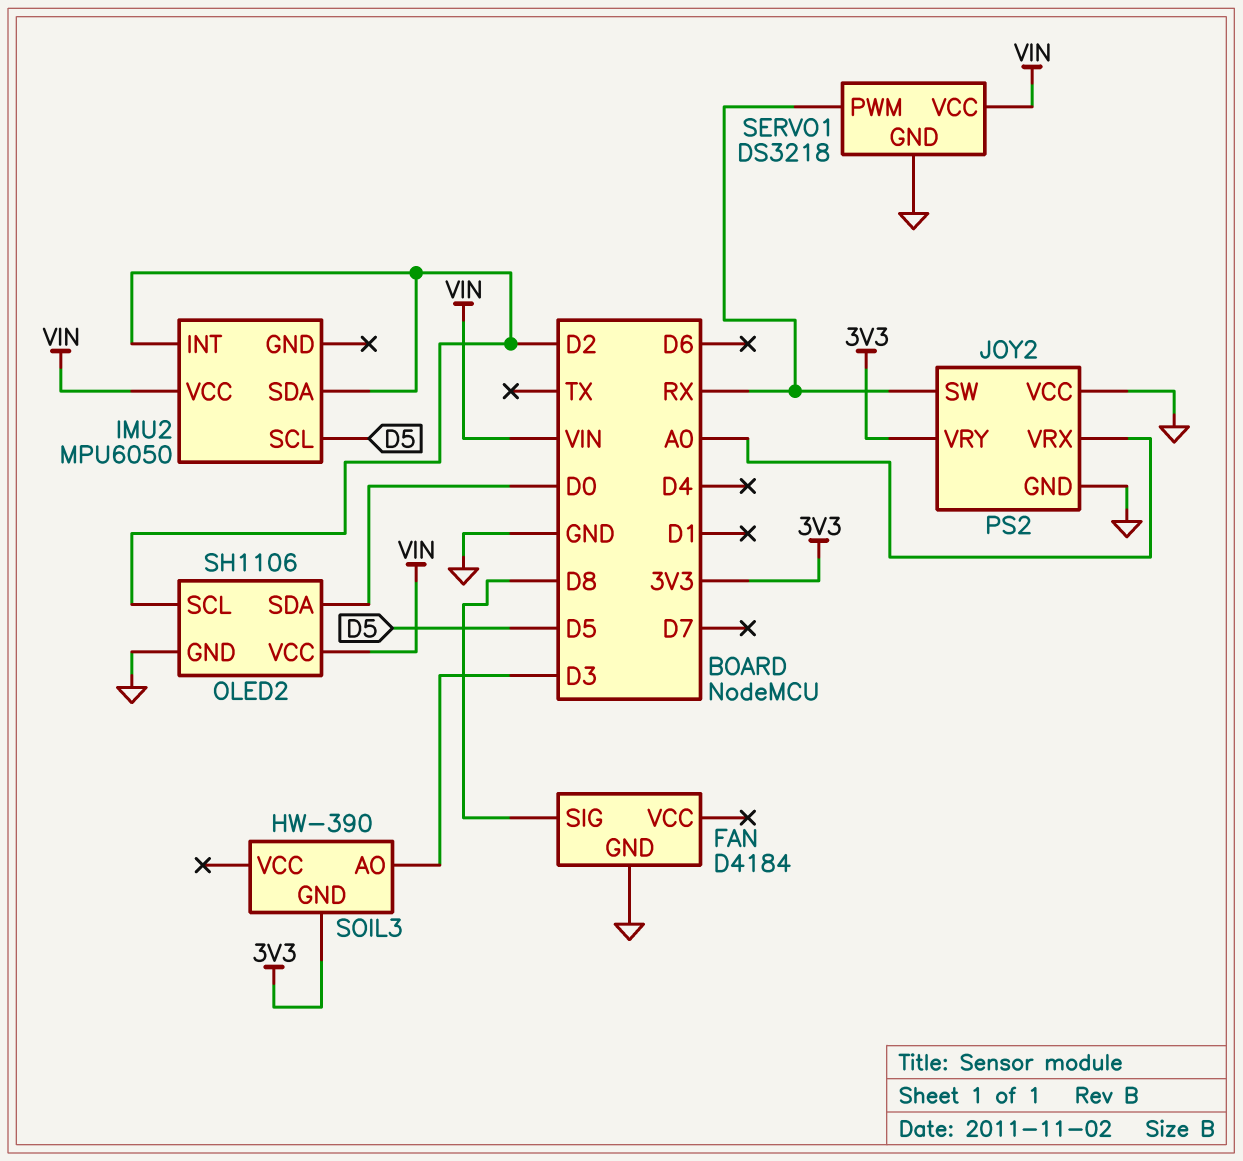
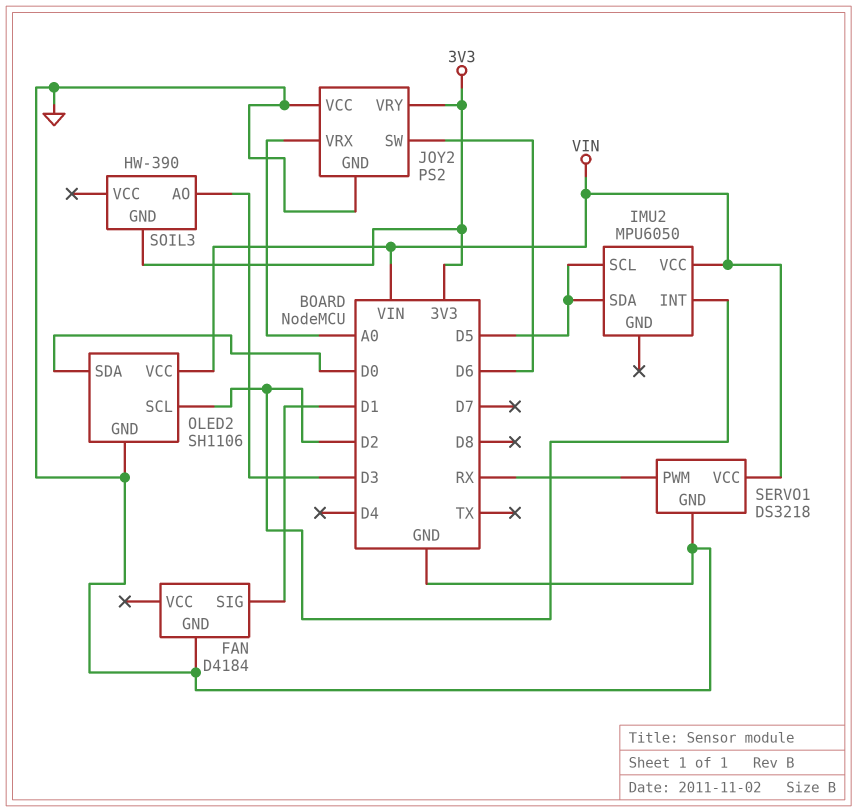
FAN pin SIG: D8 -> D1
IMU2 pin SDA: D2 -> D5
JOY2 pin SW: RX -> D6

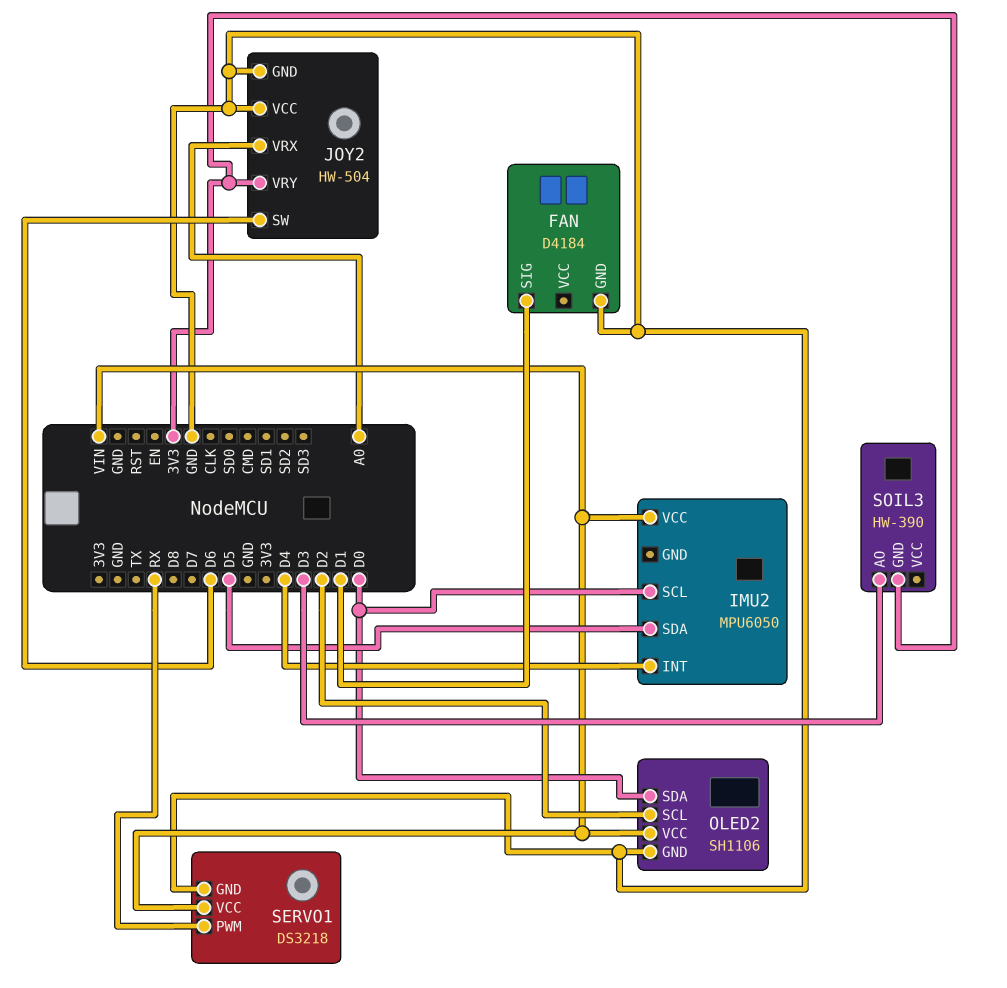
IMU2 pin INT: D2 -> D4
IMU2 pin SCL: D5 -> D0
JOY2: PS2 -> HW-504

